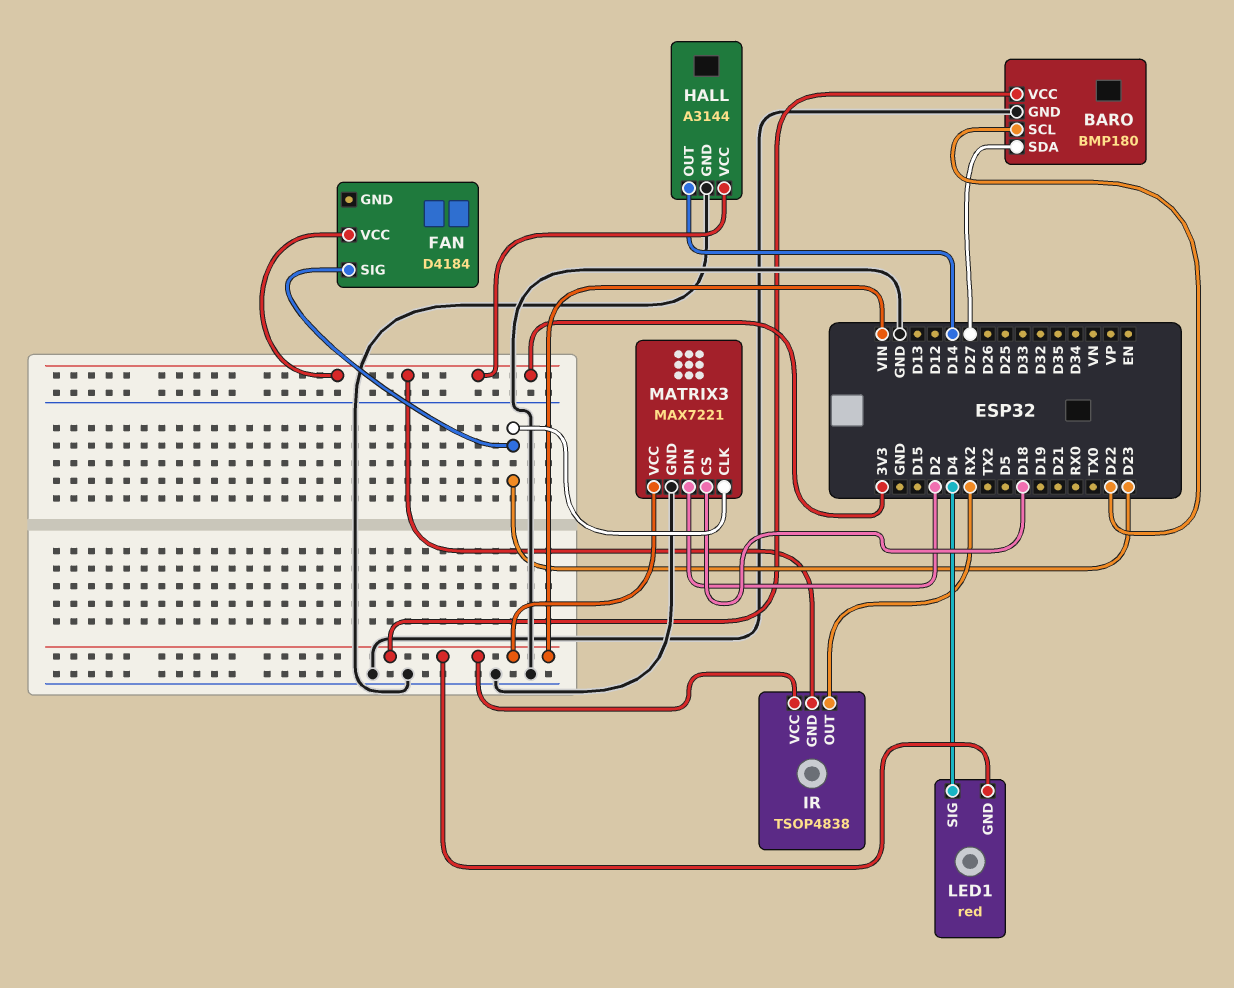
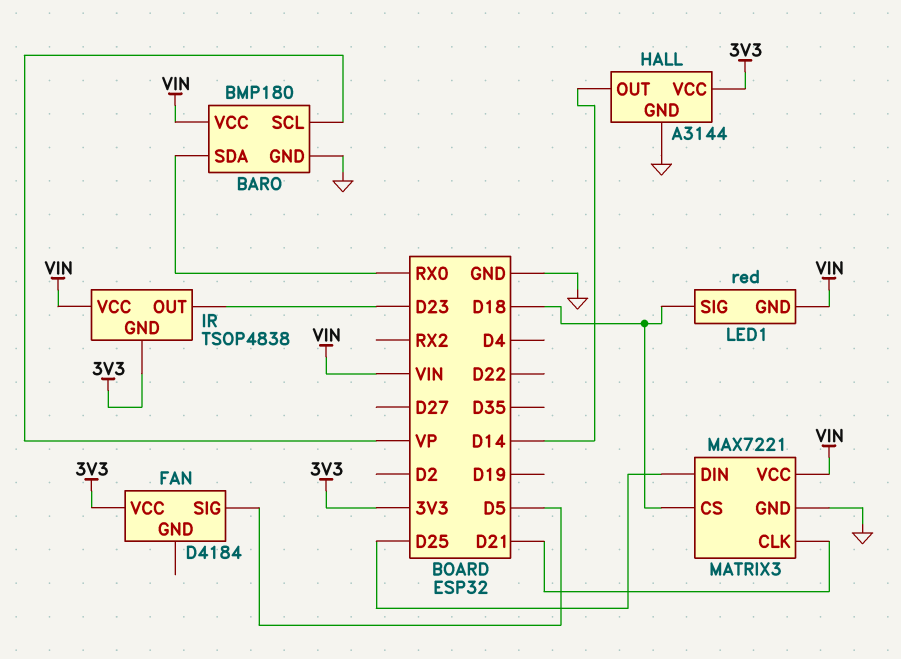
BARO pin SCL: D22 -> VP
BARO pin SDA: D27 -> RX0
FAN pin SIG: D23 -> D5
IR pin OUT: RX2 -> D23
LED1 pin SIG: D4 -> D18
MATRIX3 pin CLK: D23 -> D21
MATRIX3 pin DIN: D2 -> D25

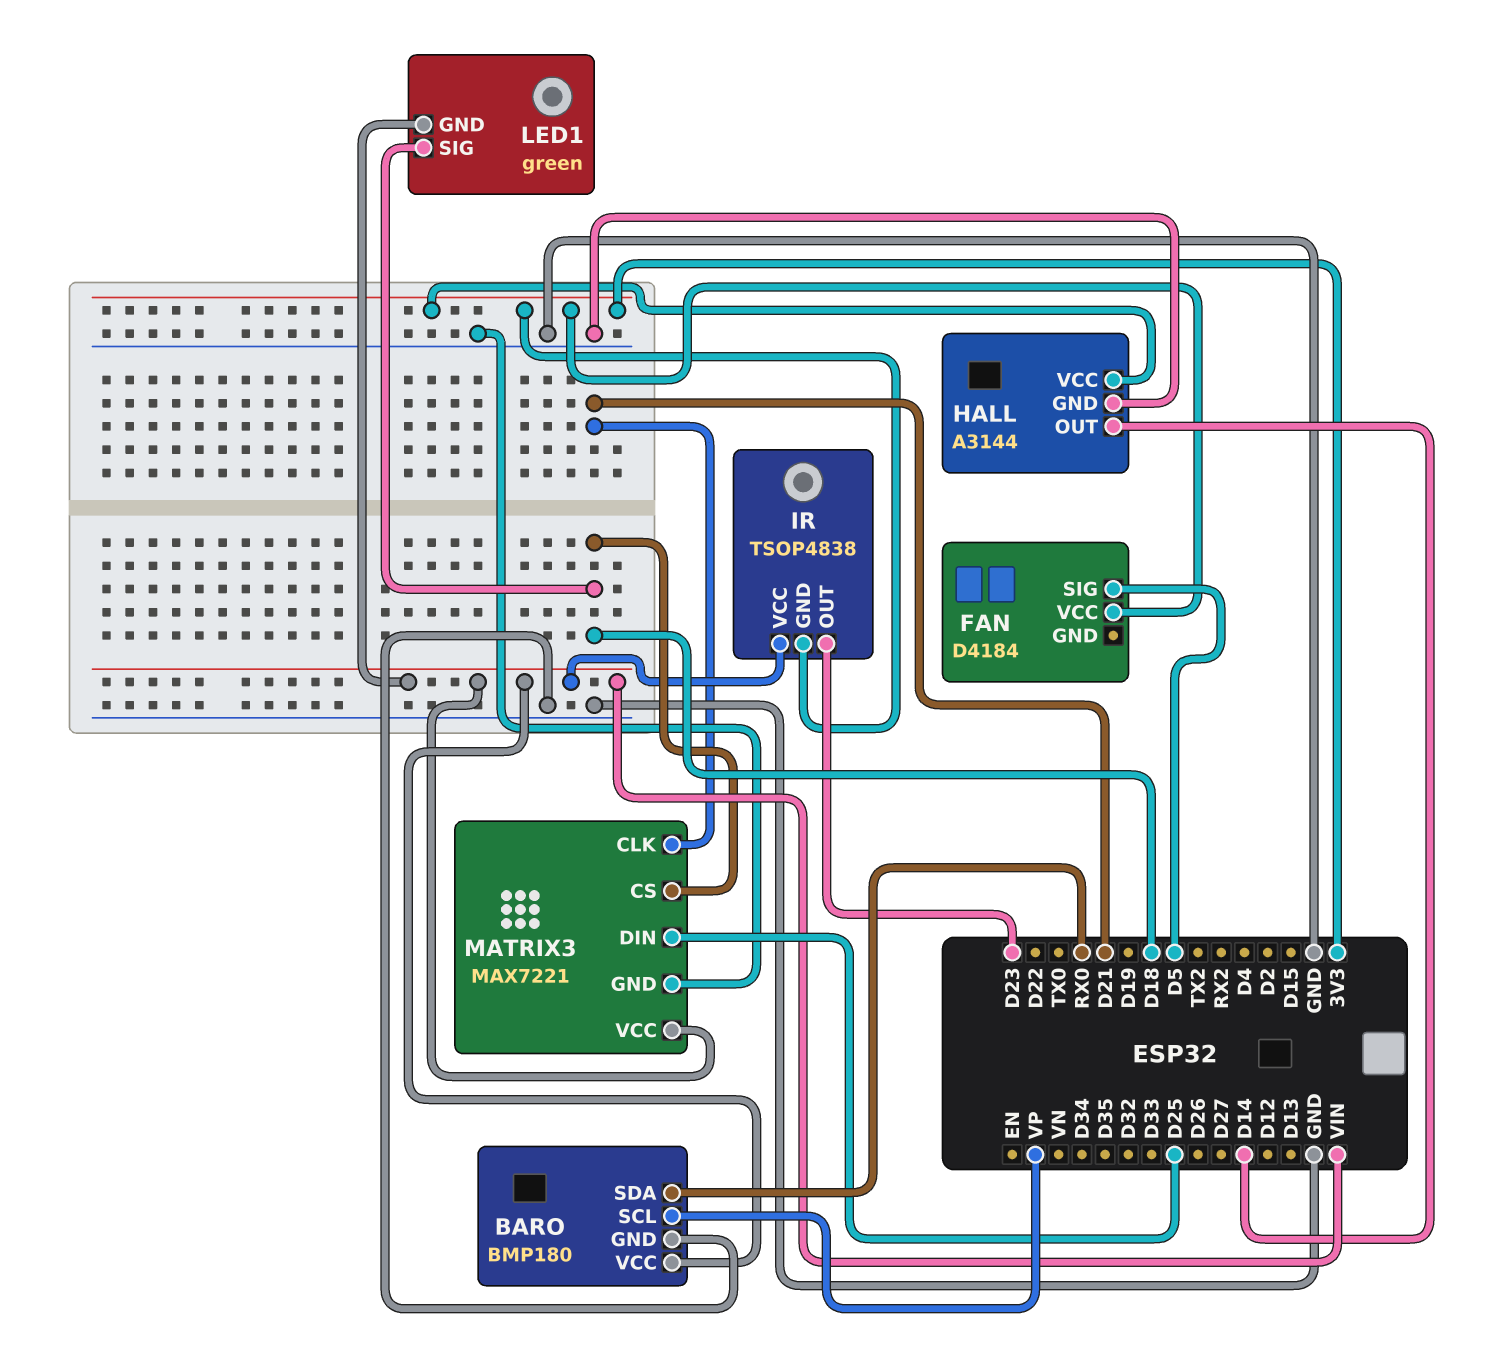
LED1: red -> green

